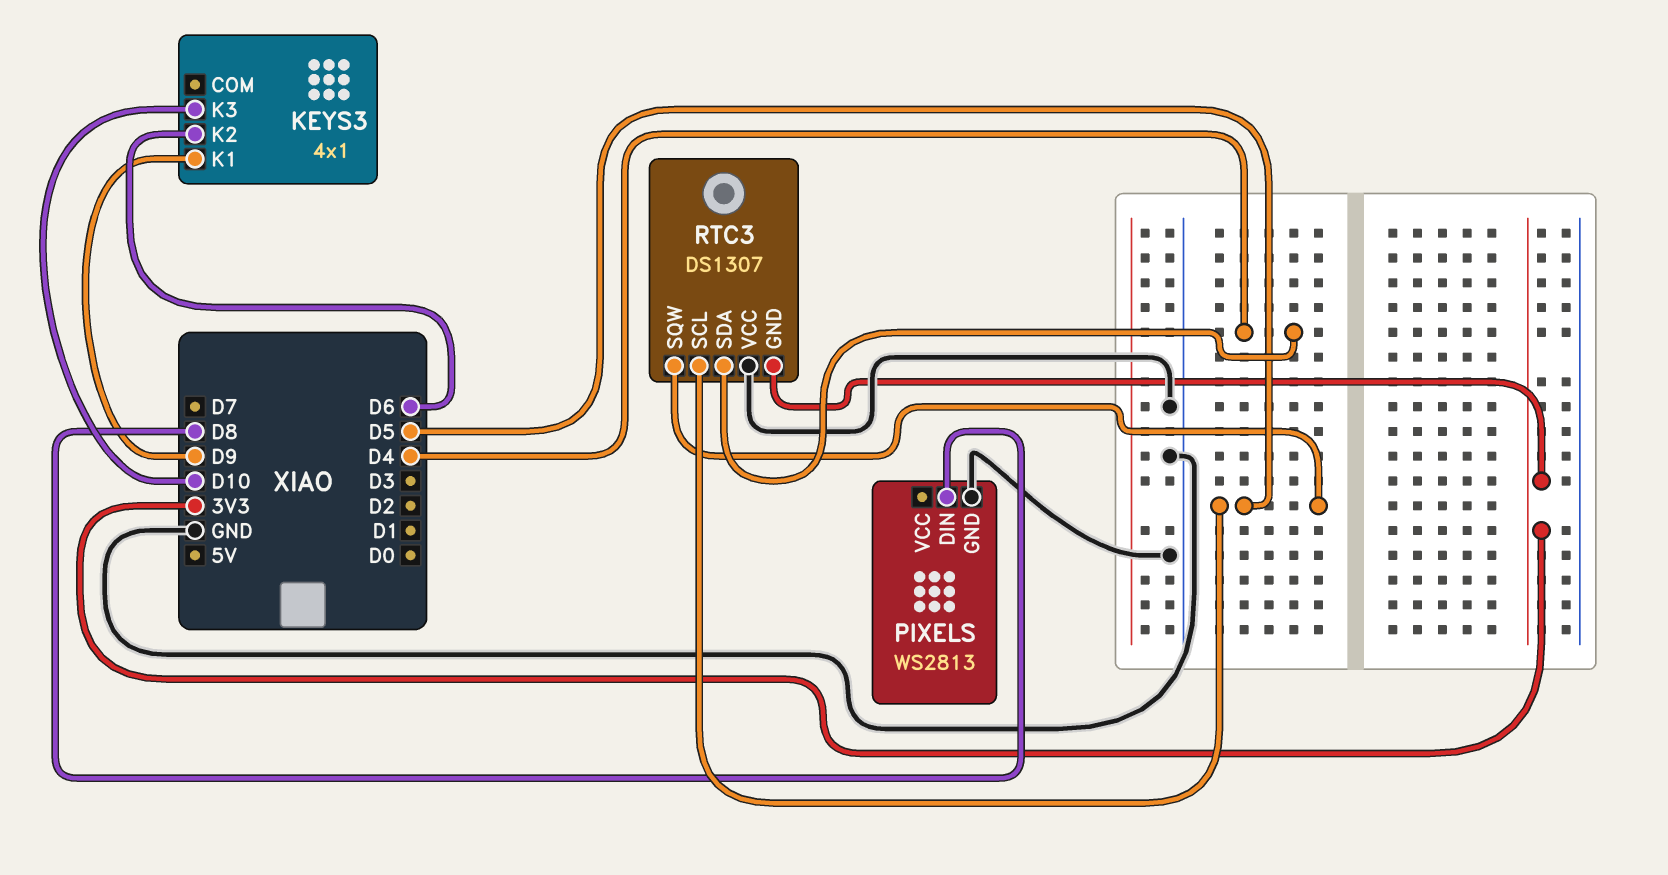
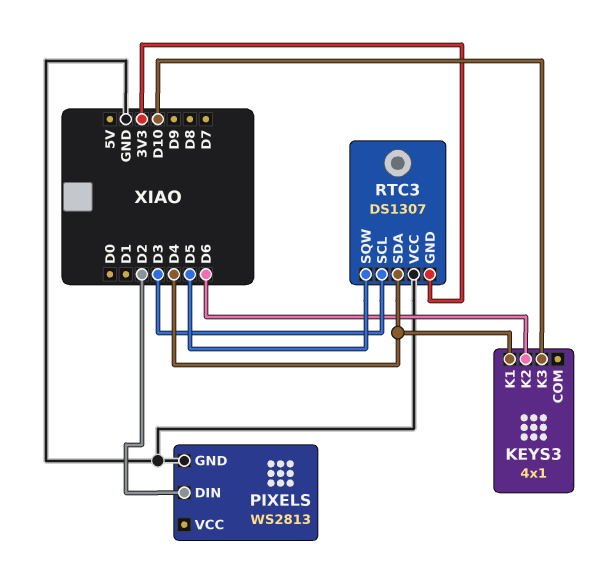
KEYS3 pin K1: D9 -> D4
PIXELS pin DIN: D8 -> D2
RTC3 pin SCL: D5 -> D3

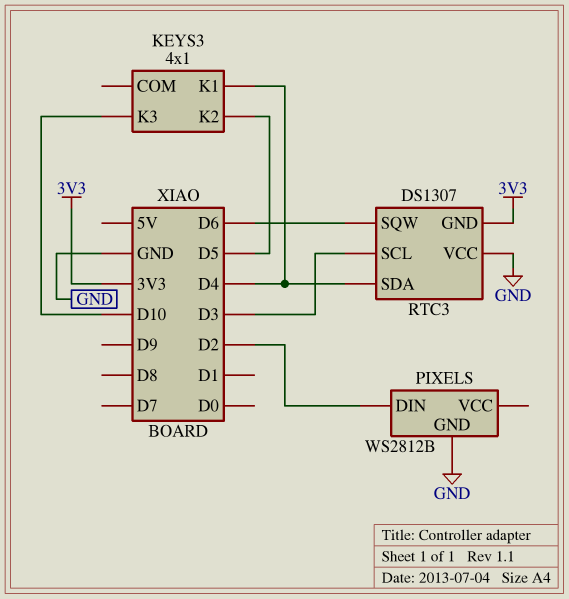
KEYS3 pin K2: D6 -> D5
PIXELS: WS2813 -> WS2812B
RTC3 pin SQW: D5 -> D6

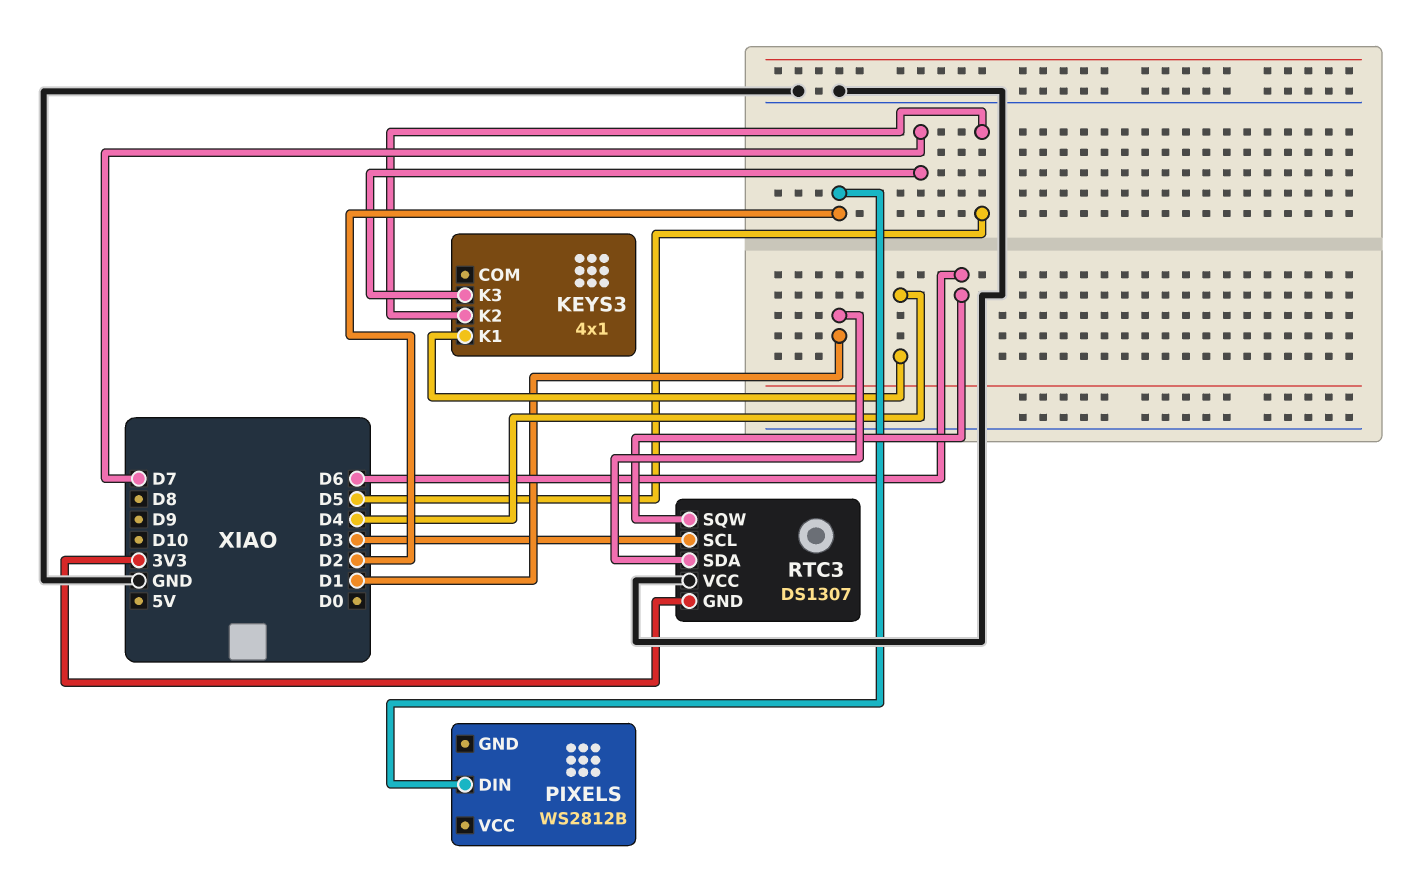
KEYS3 pin K3: D10 -> D7
PIXELS pin GND: GND -> none
RTC3 pin SDA: D4 -> D1

